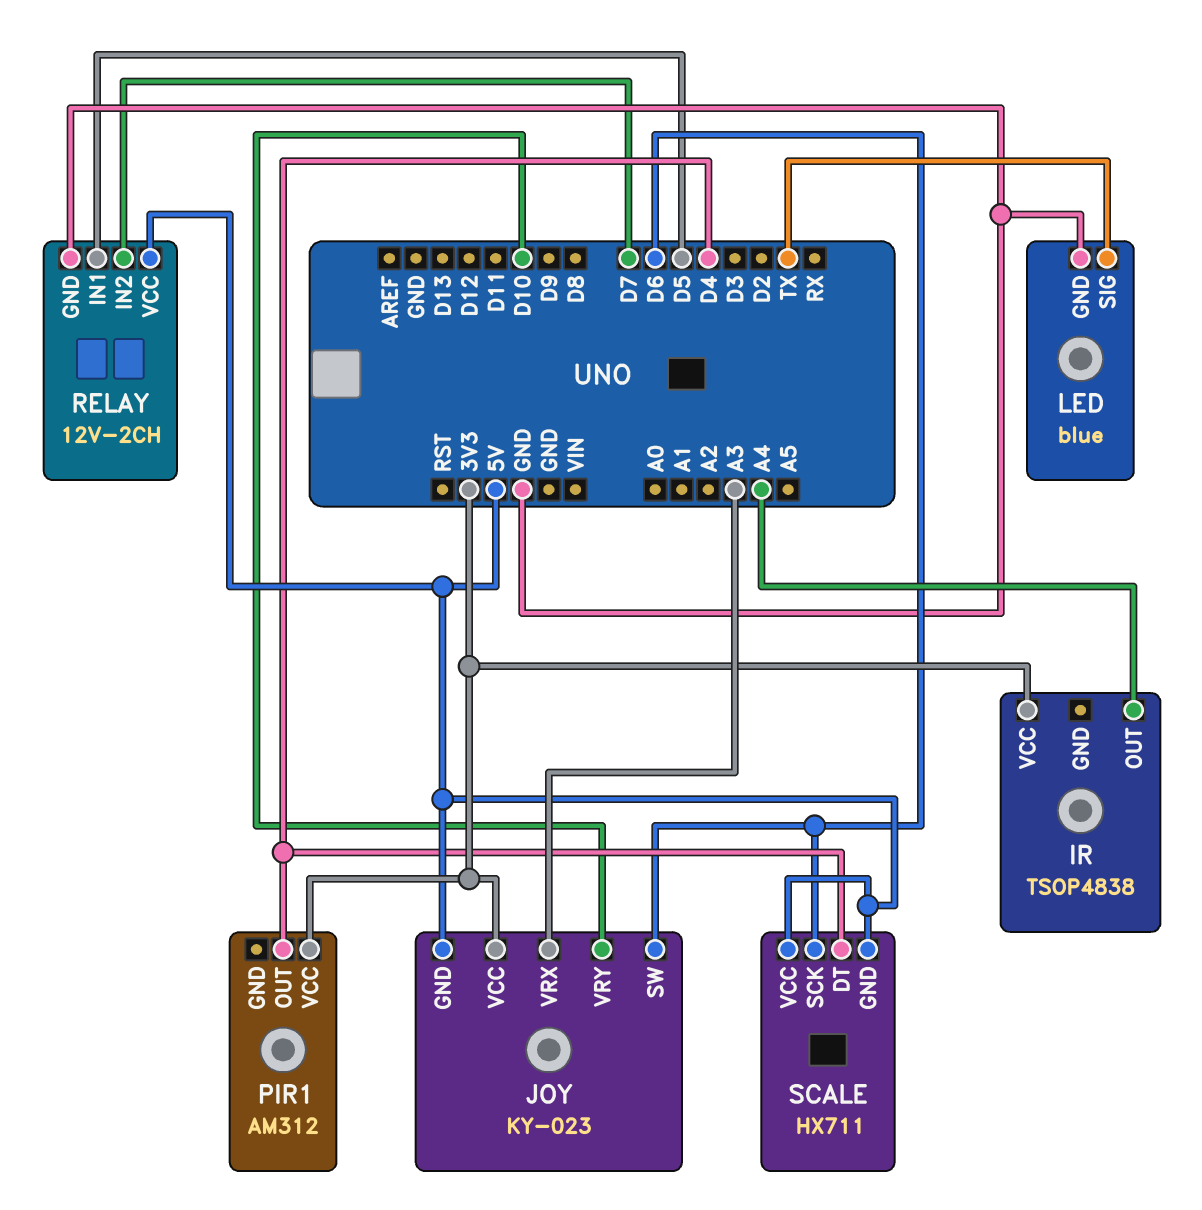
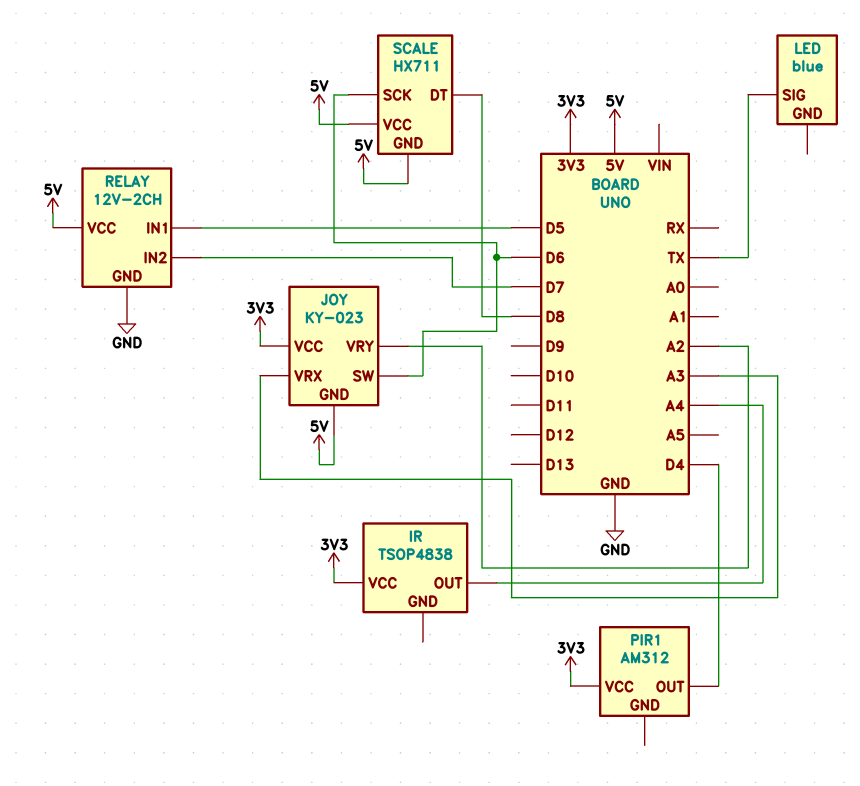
JOY pin VRY: D10 -> A2
LED pin GND: GND -> none
SCALE pin DT: D4 -> D8

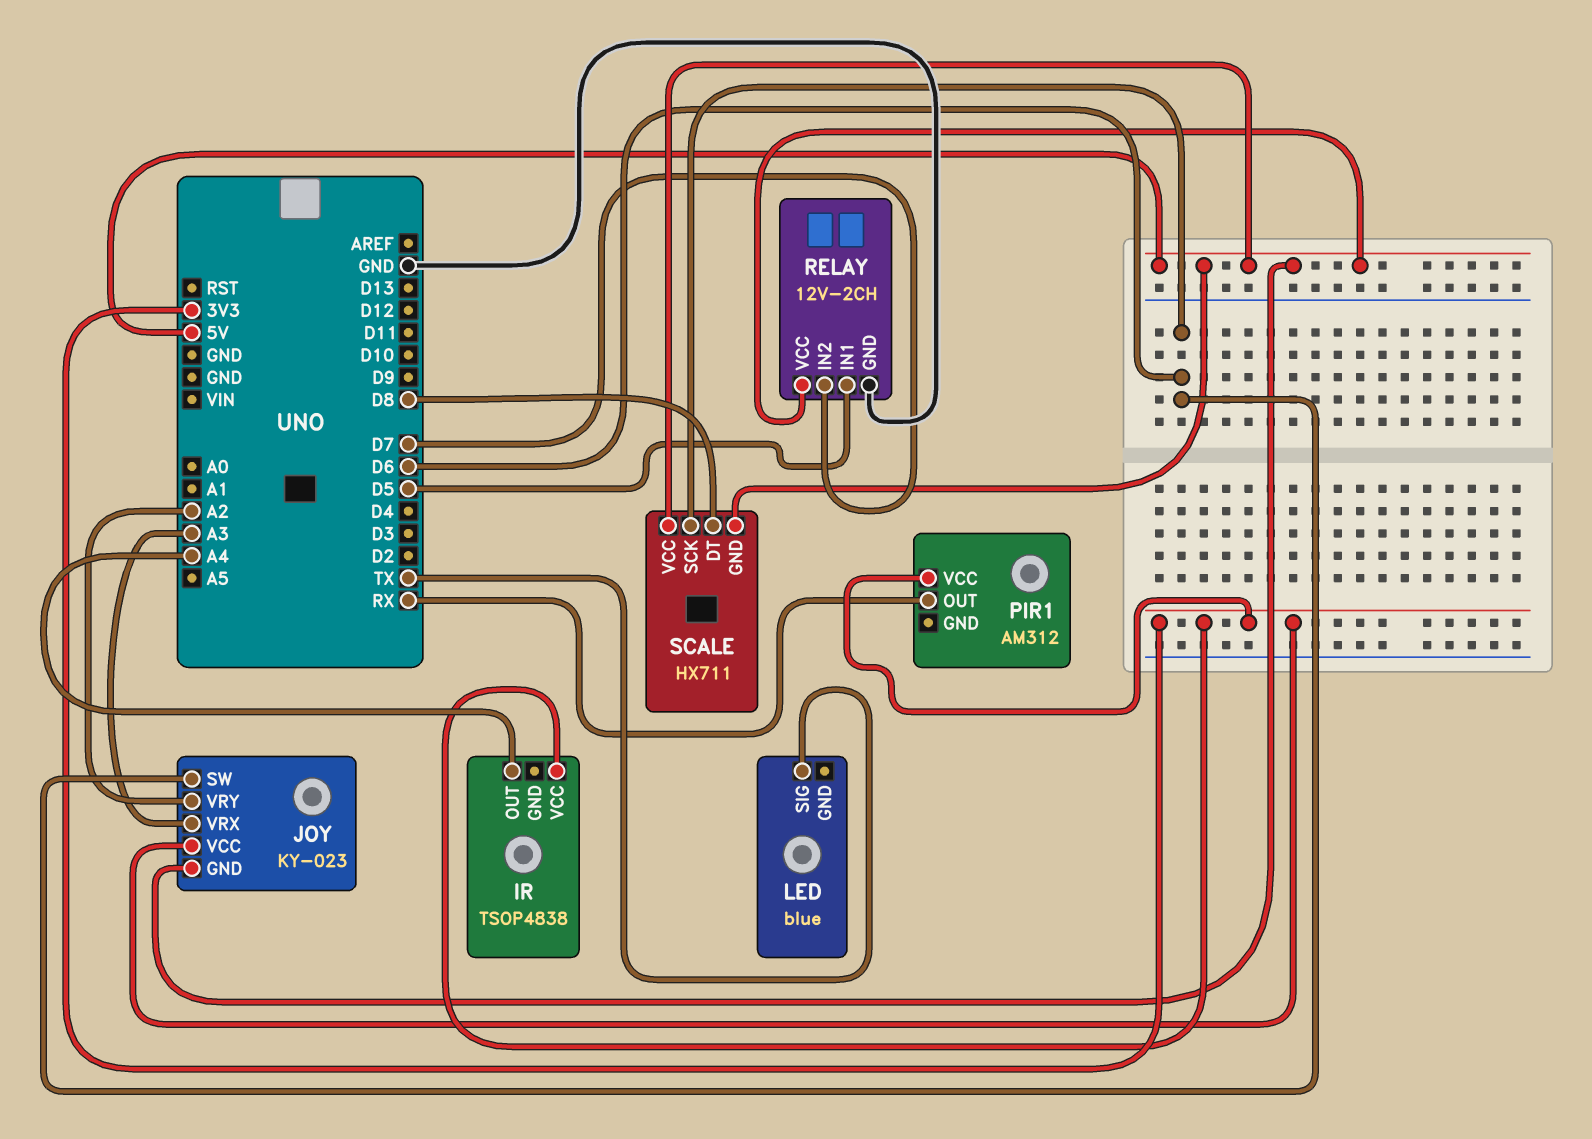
PIR1 pin OUT: D4 -> RX

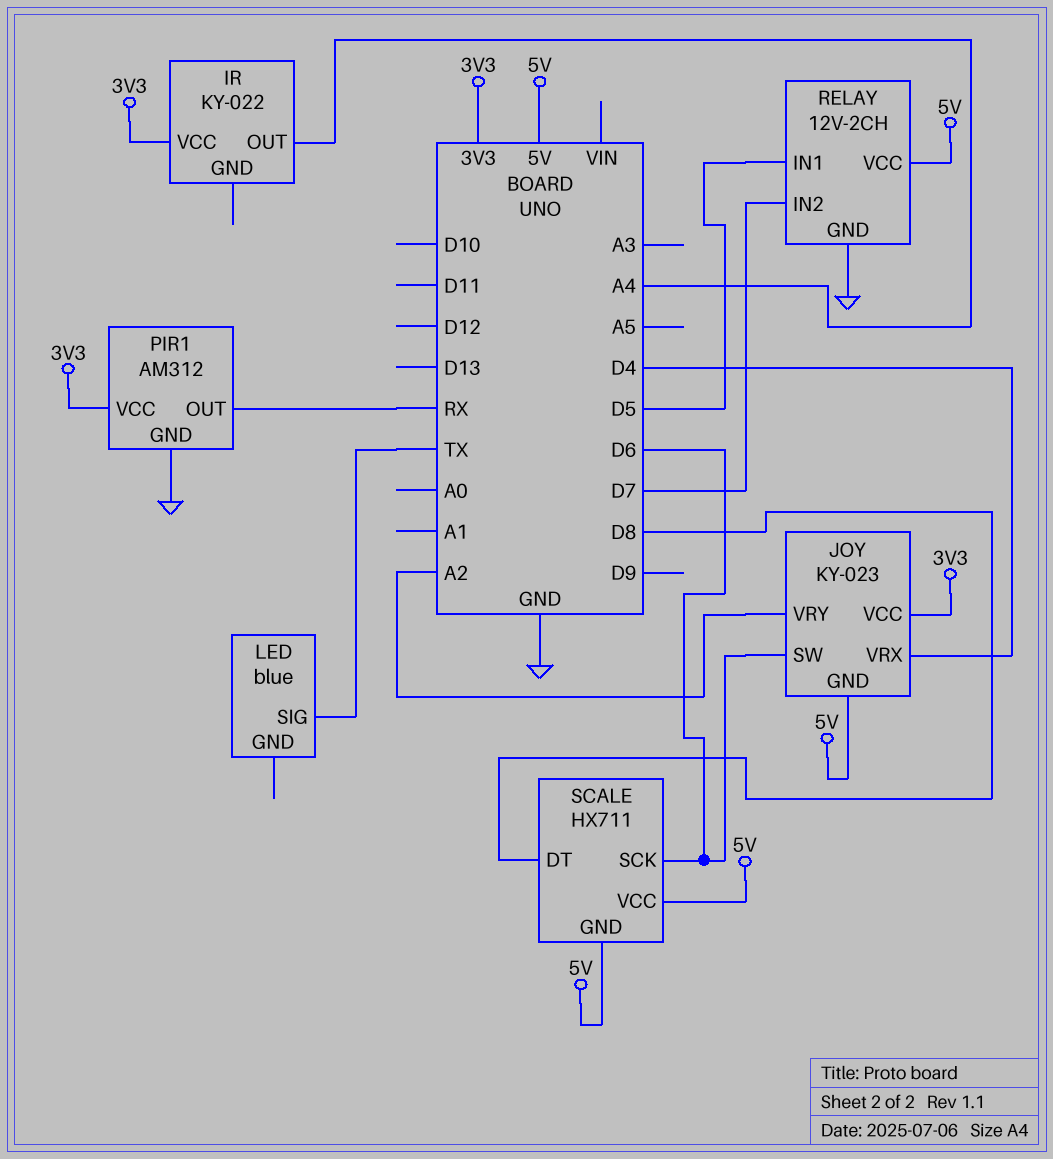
IR: TSOP4838 -> KY-022
JOY pin VRX: A3 -> D4
PIR1 pin GND: none -> GND

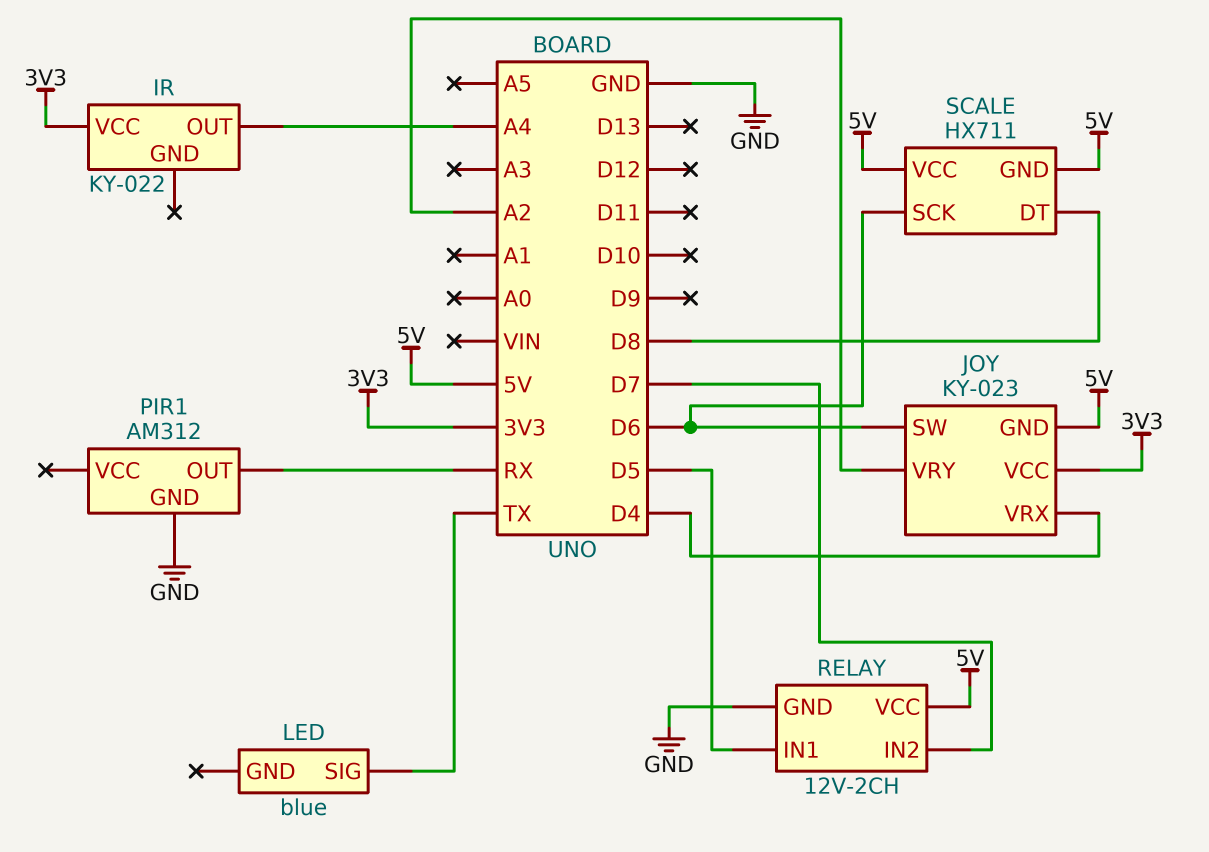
PIR1 pin VCC: 3V3 -> none

